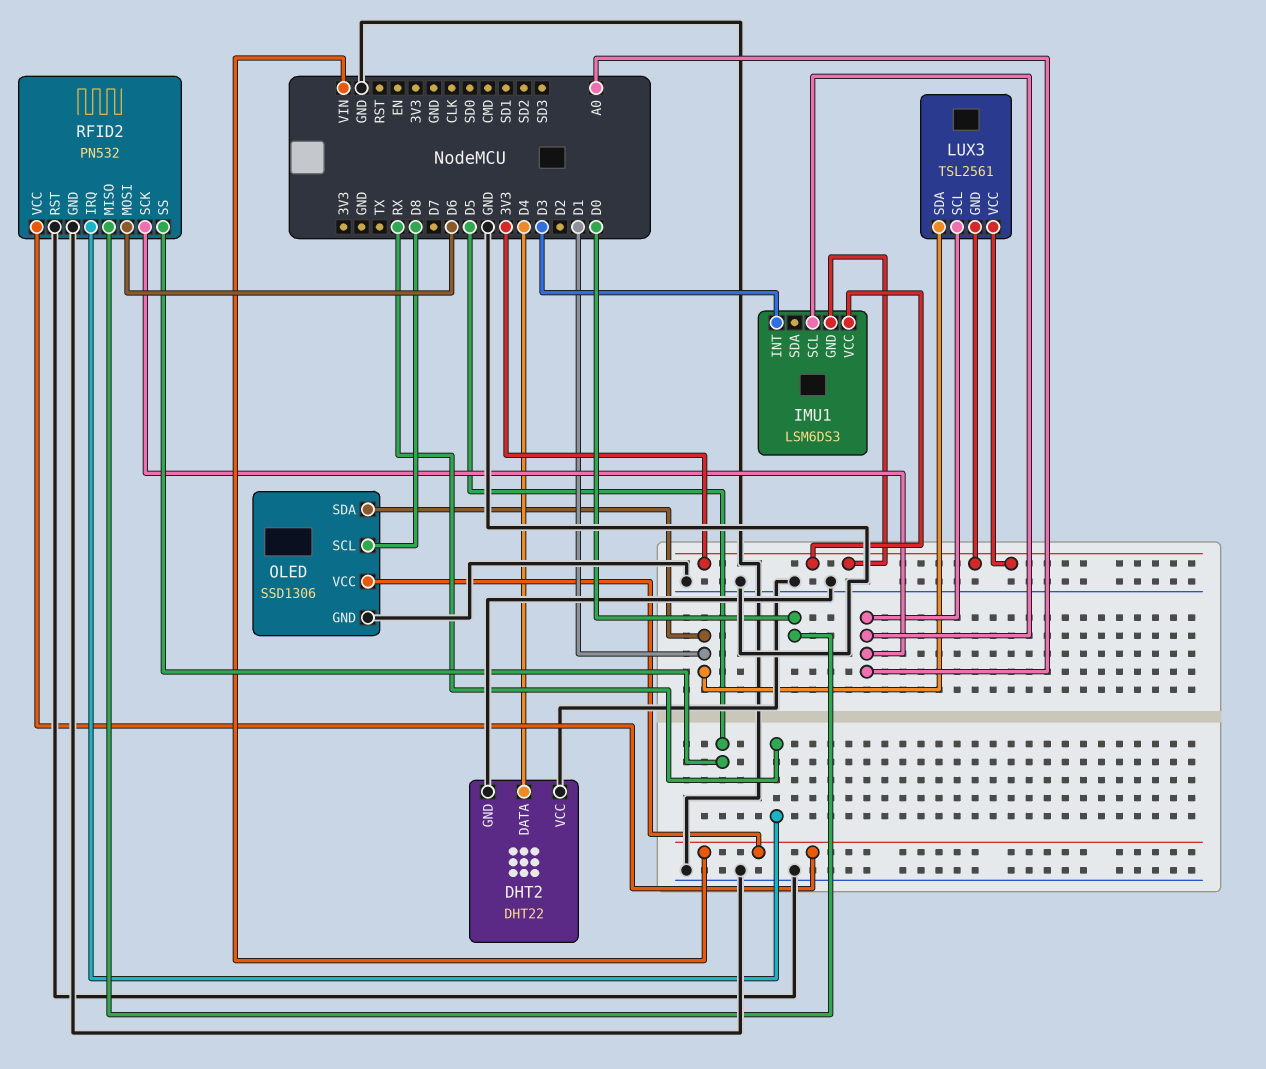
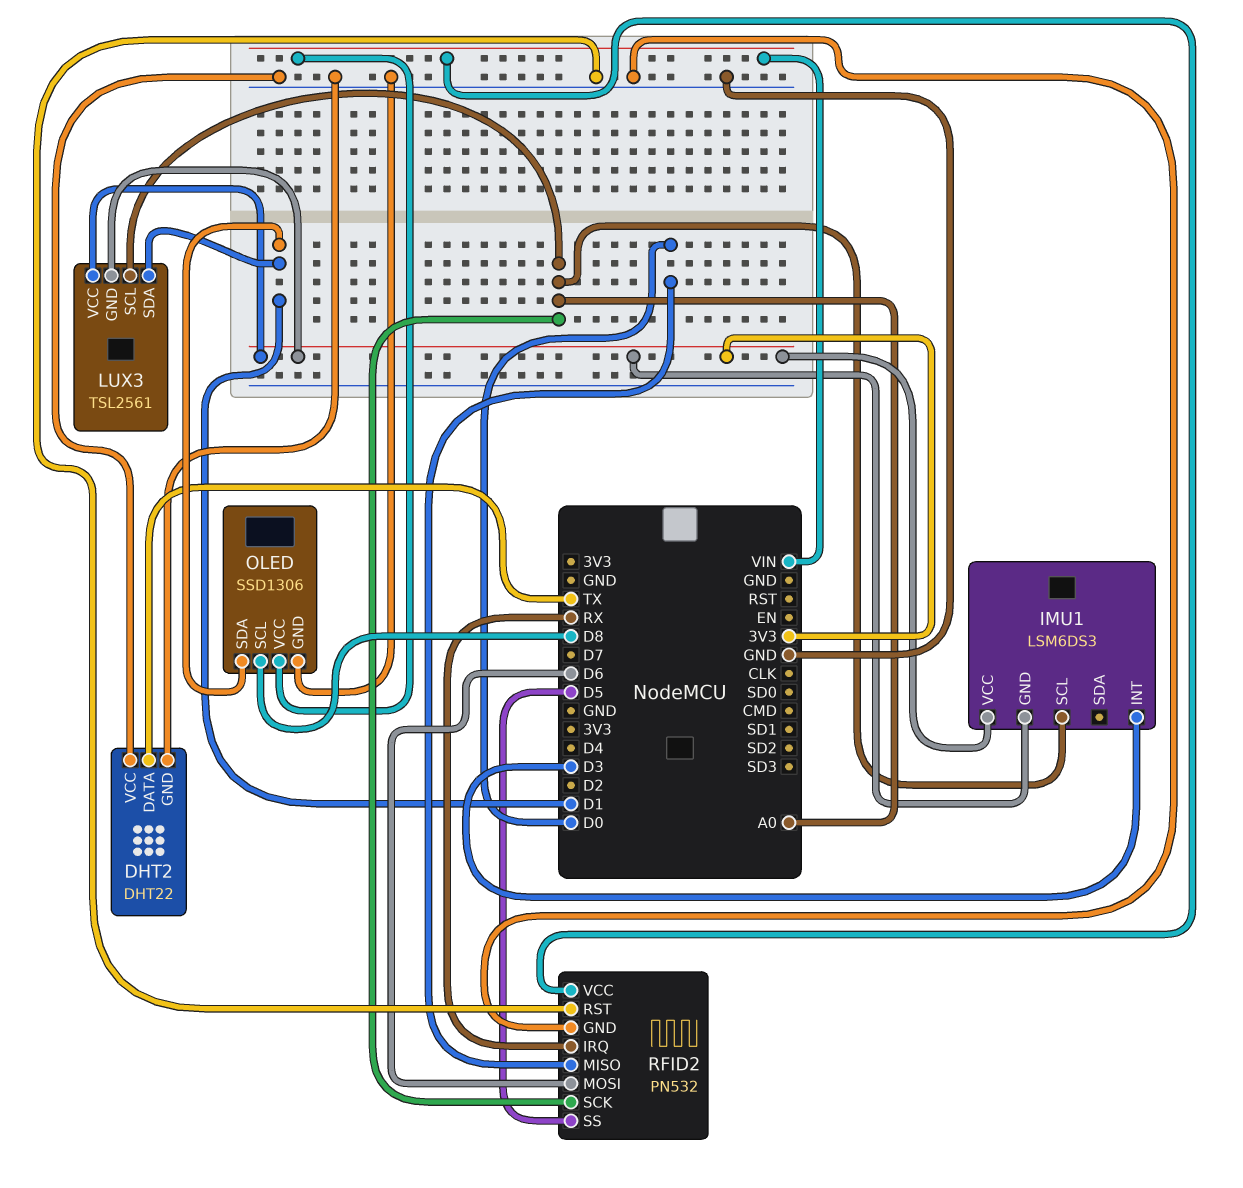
DHT2 pin DATA: D4 -> TX

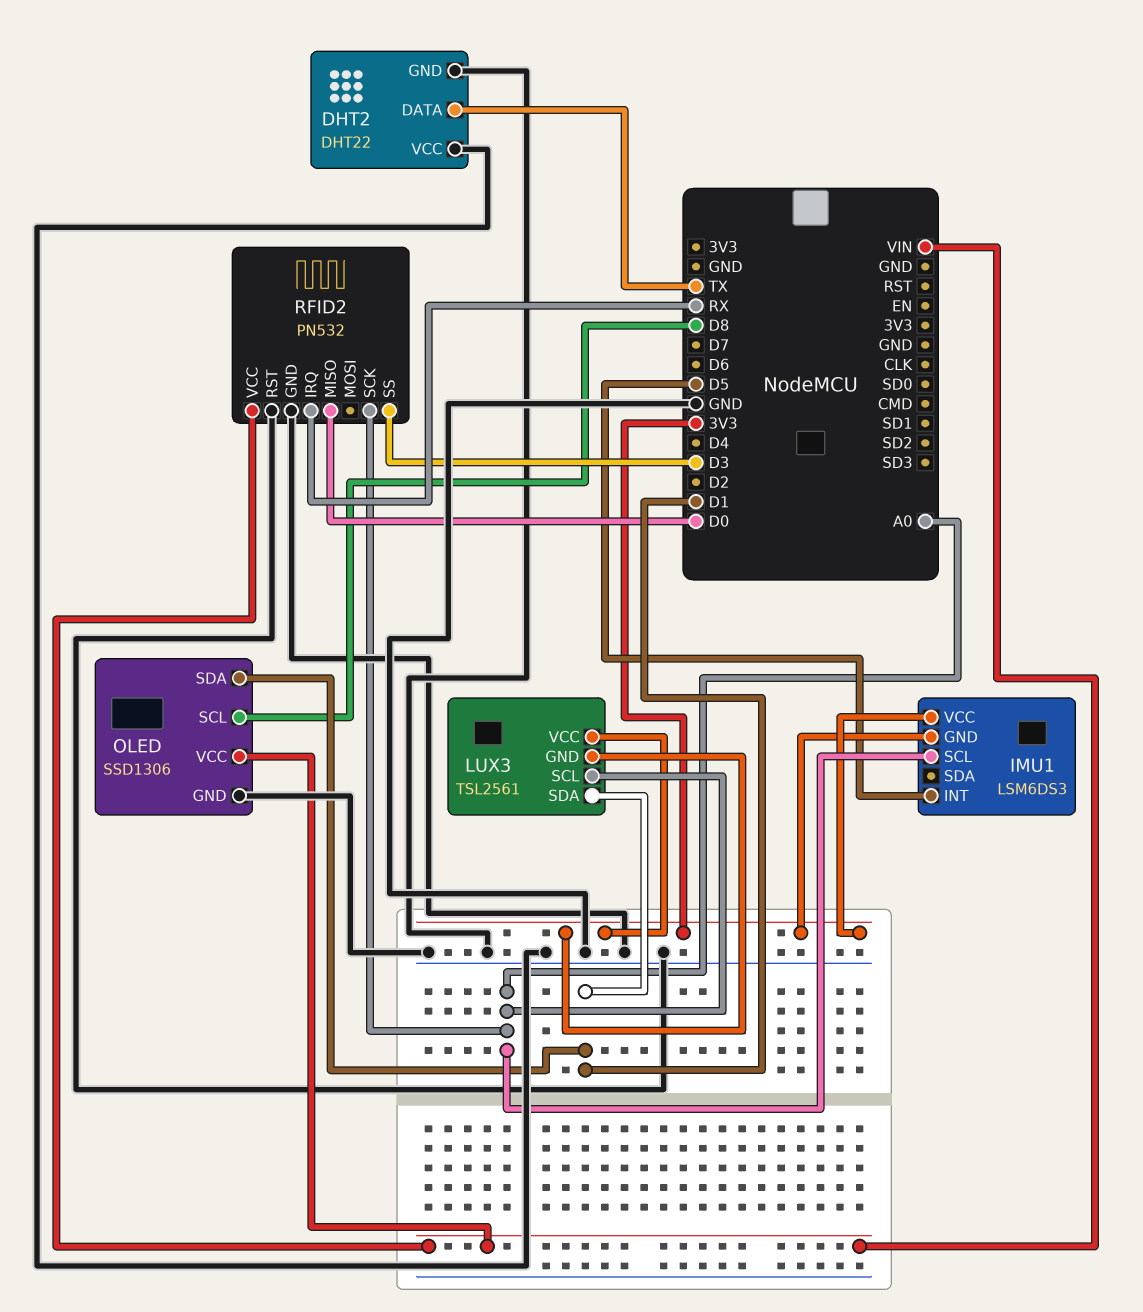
IMU1 pin INT: D3 -> D5
RFID2 pin MOSI: D6 -> none
RFID2 pin SS: D5 -> D3

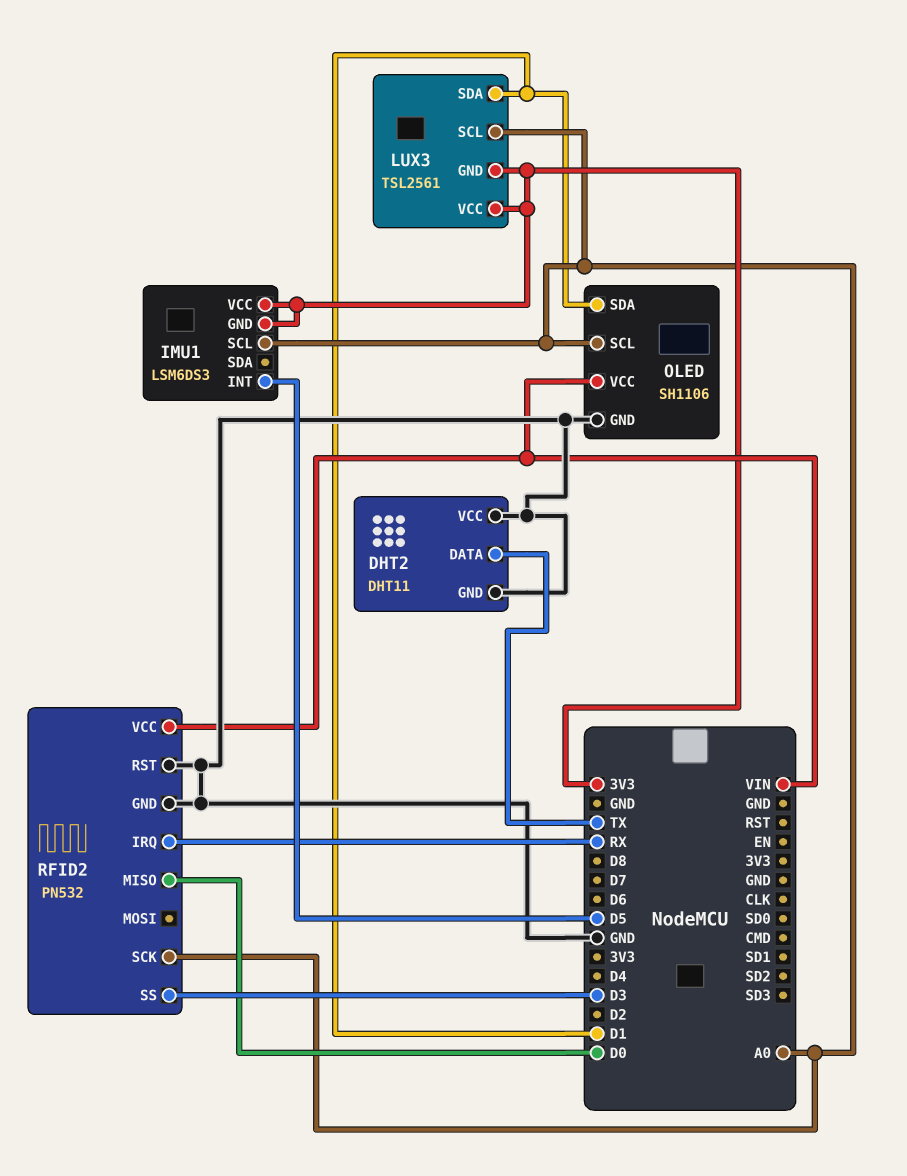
DHT2: DHT22 -> DHT11
OLED: SSD1306 -> SH1106
OLED pin SCL: D8 -> A0

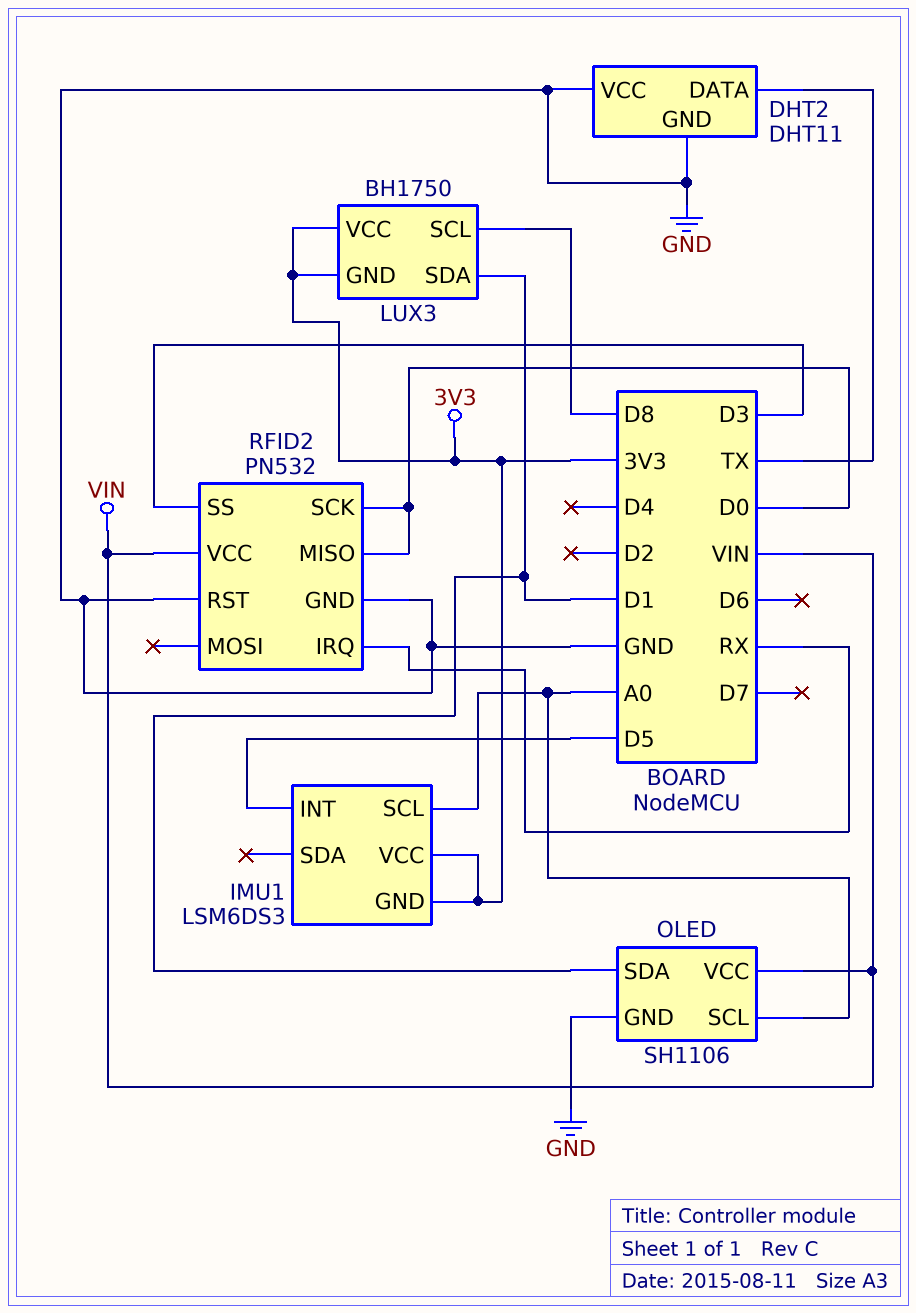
LUX3: TSL2561 -> BH1750
LUX3 pin SCL: A0 -> D8
RFID2 pin SCK: A0 -> D0

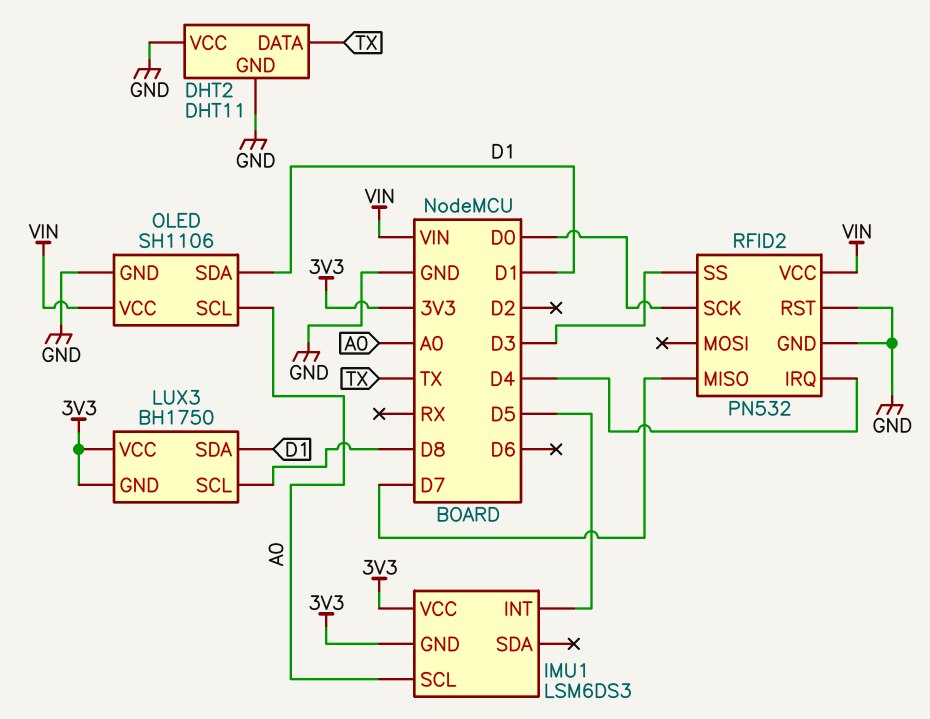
RFID2 pin IRQ: RX -> D4
RFID2 pin MISO: D0 -> D7

